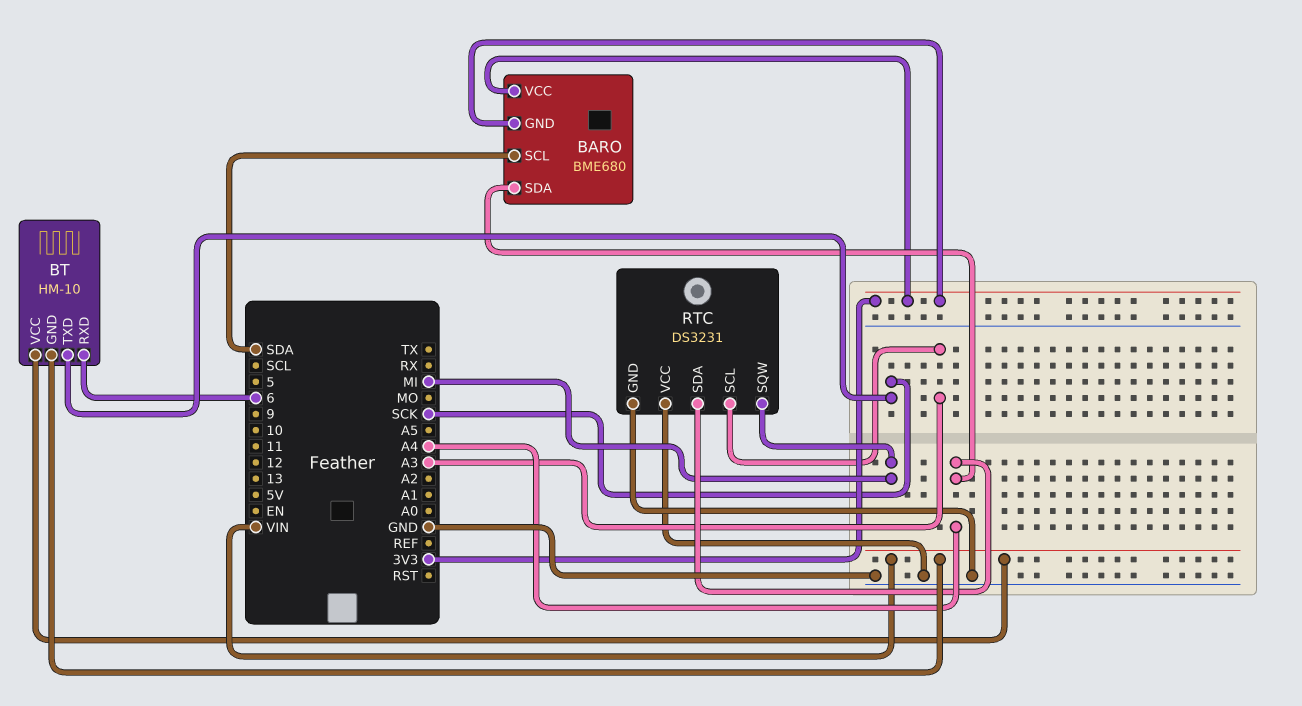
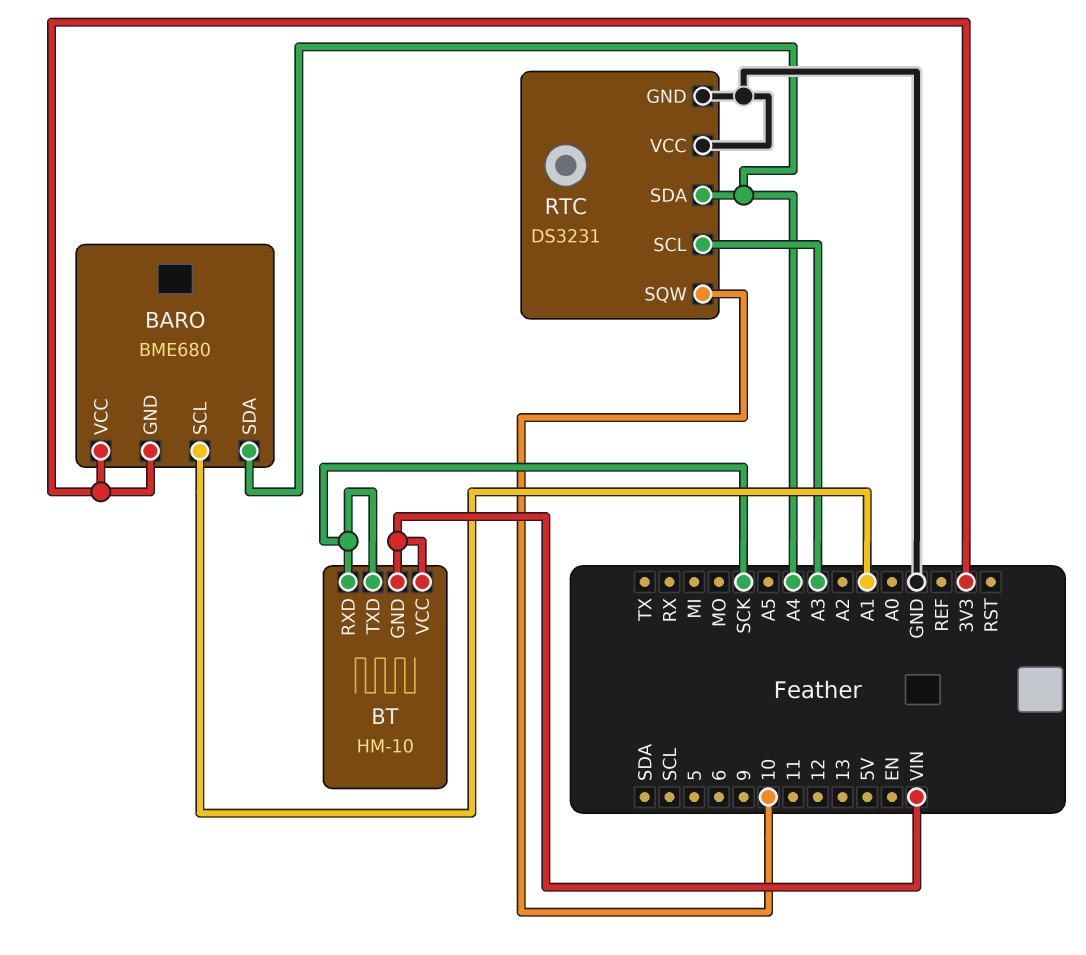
BARO pin SCL: SDA -> A1
BT pin RXD: 6 -> SCK
RTC pin SQW: MI -> 10

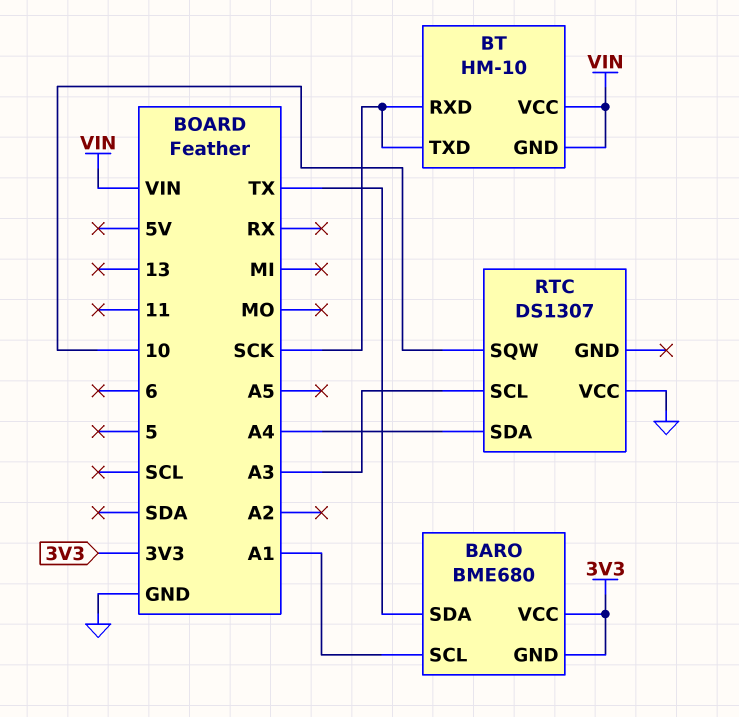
BARO pin SDA: A4 -> TX
RTC: DS3231 -> DS1307
RTC pin GND: GND -> none

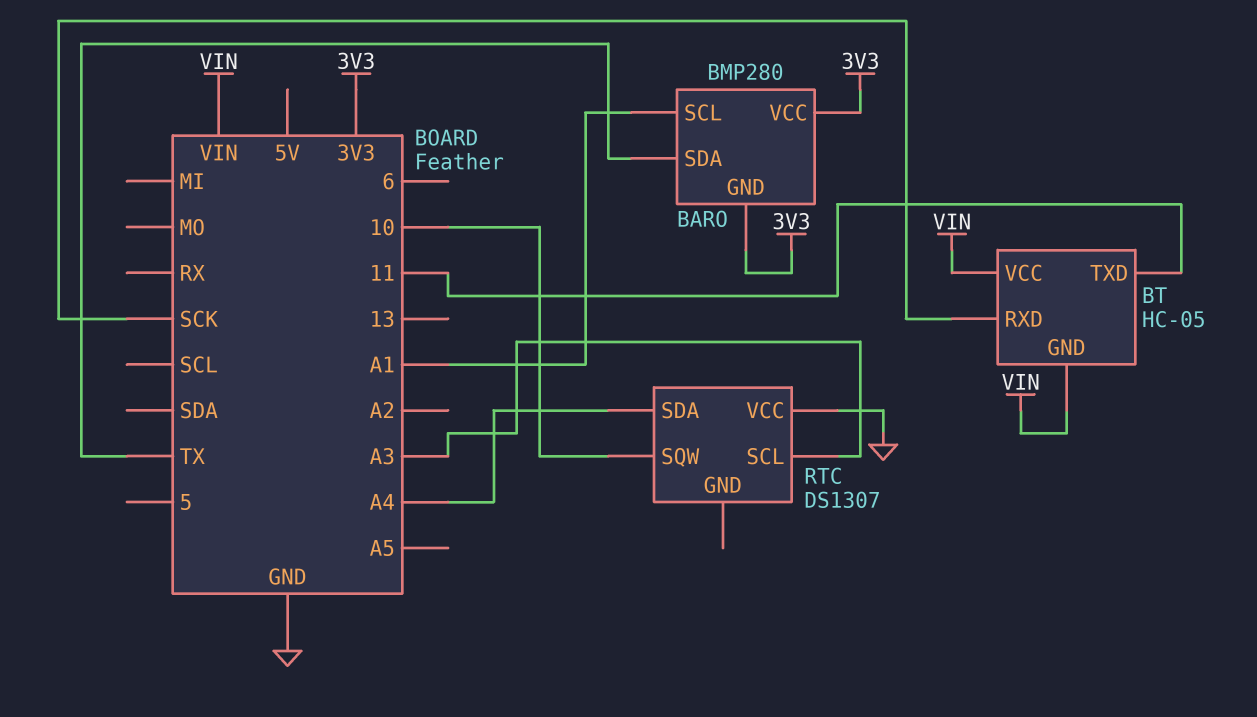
BARO: BME680 -> BMP280
BT: HM-10 -> HC-05
BT pin TXD: SCK -> 11

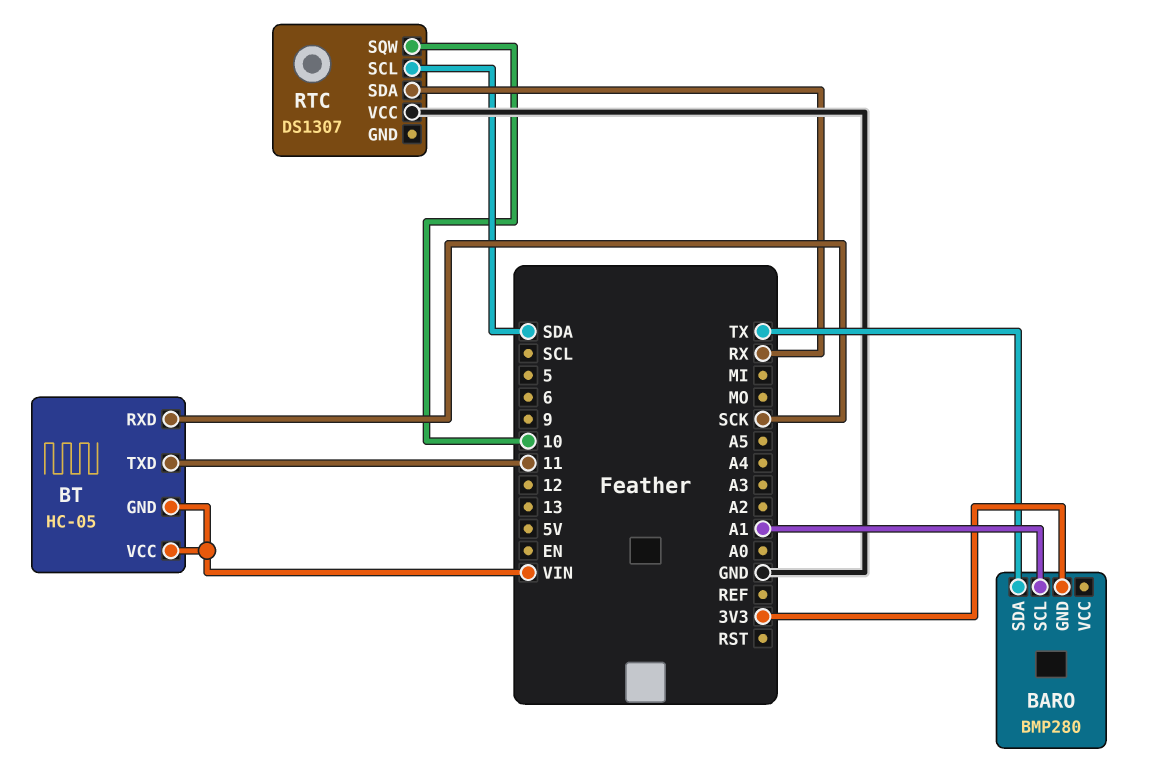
BARO pin VCC: 3V3 -> none
RTC pin SCL: A3 -> SDA
RTC pin SDA: A4 -> RX

